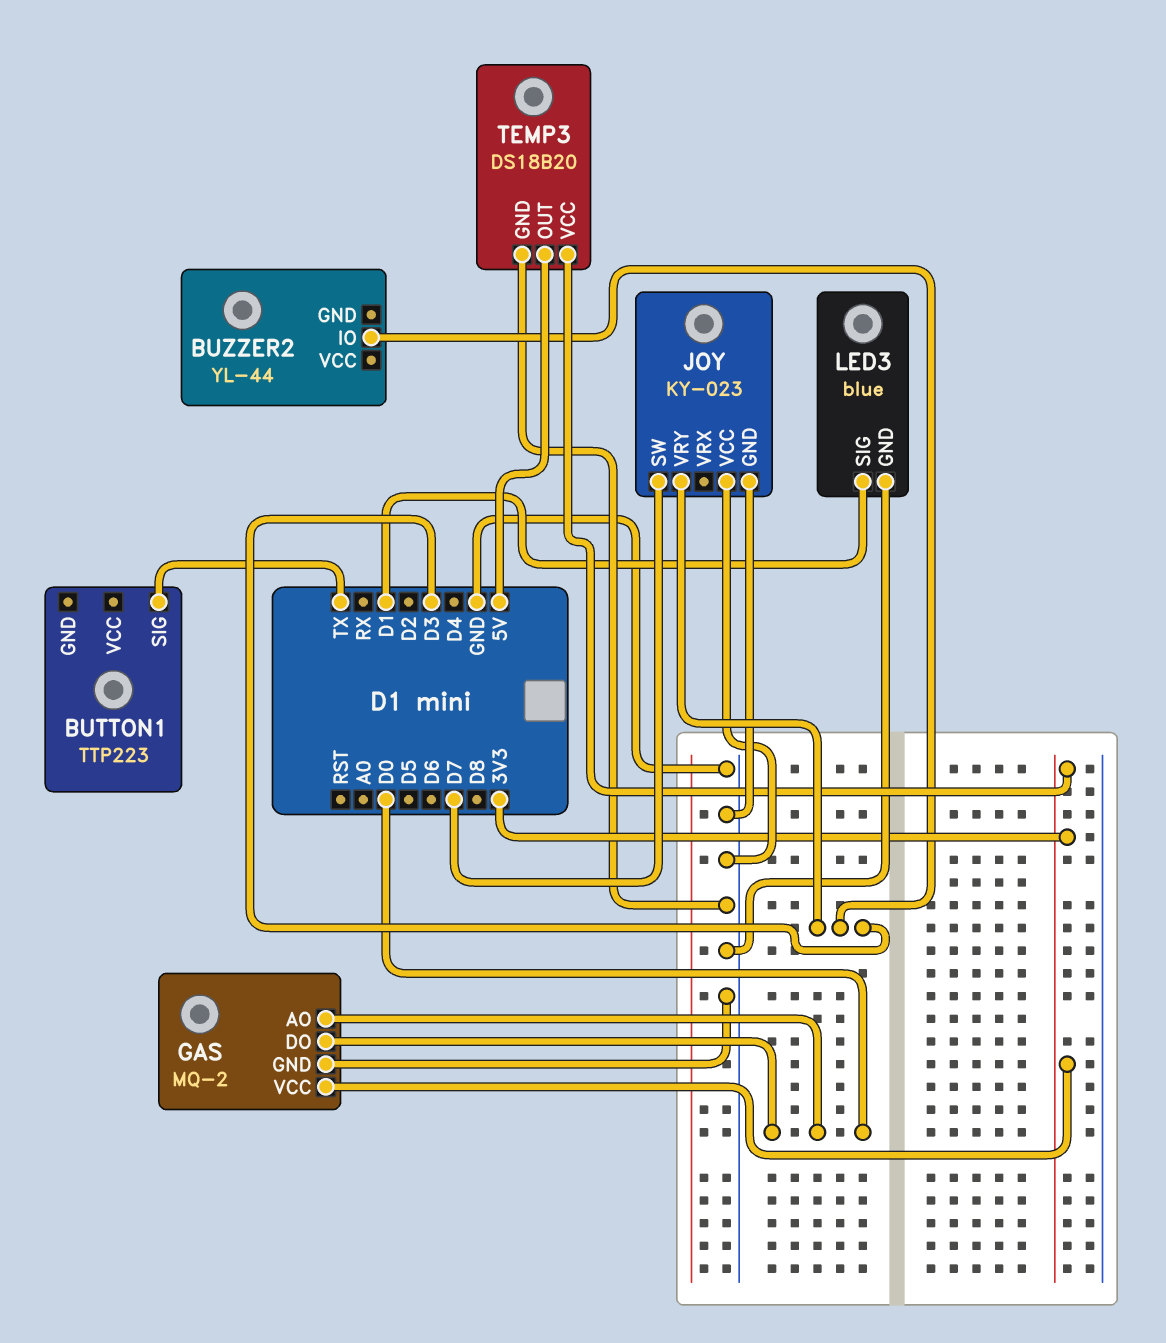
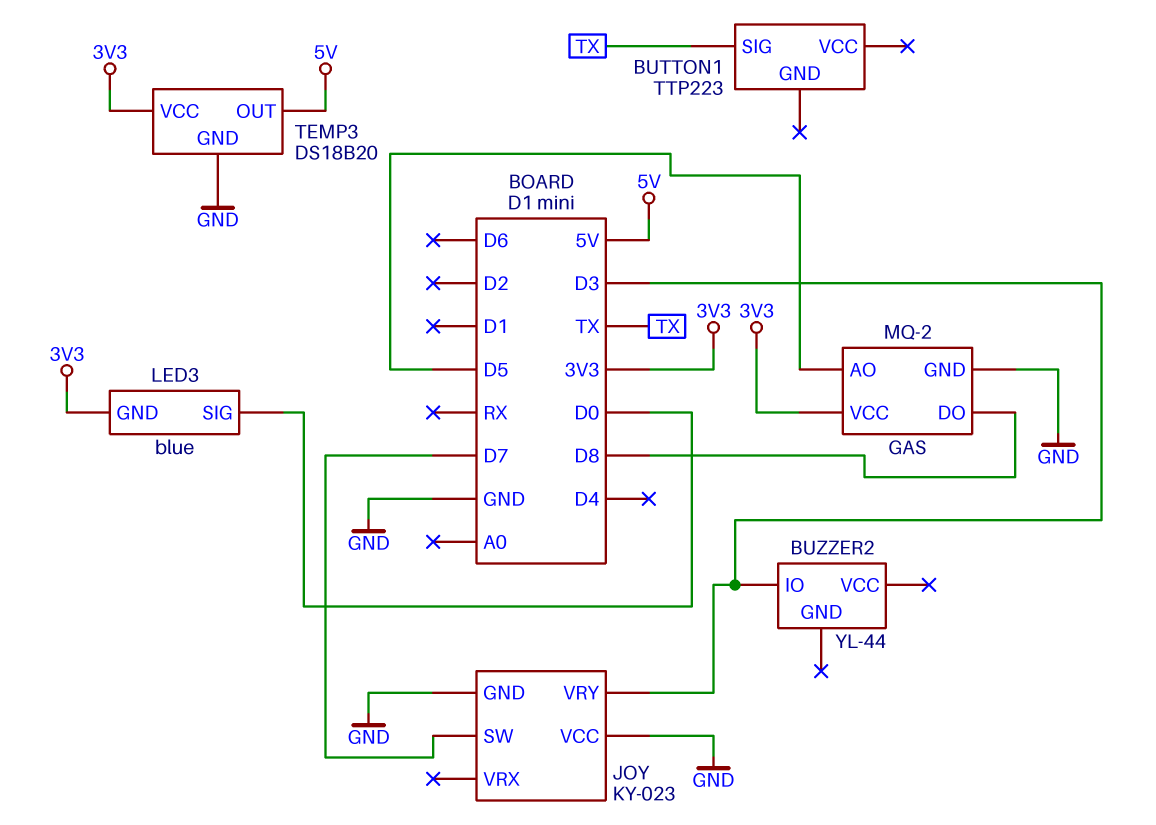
GAS pin AO: D0 -> D5
GAS pin DO: D0 -> D8
LED3 pin GND: GND -> 3V3
LED3 pin SIG: D1 -> D0

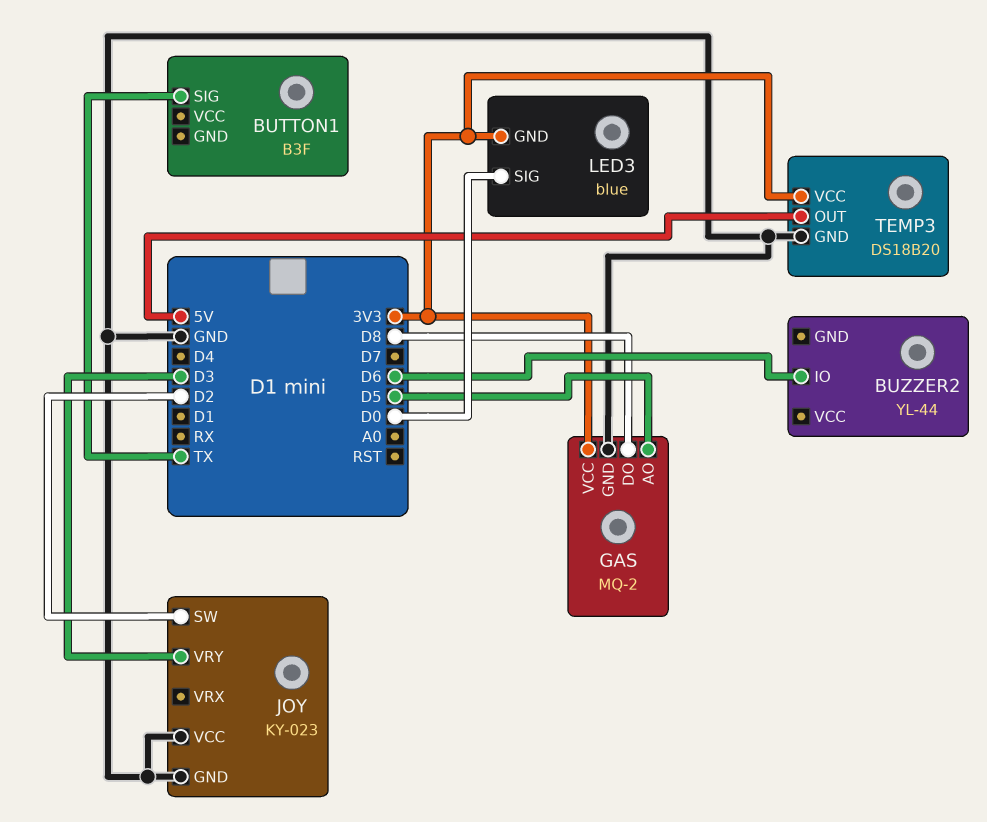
BUTTON1: TTP223 -> B3F
BUZZER2 pin IO: D3 -> D6
JOY pin SW: D7 -> D2

